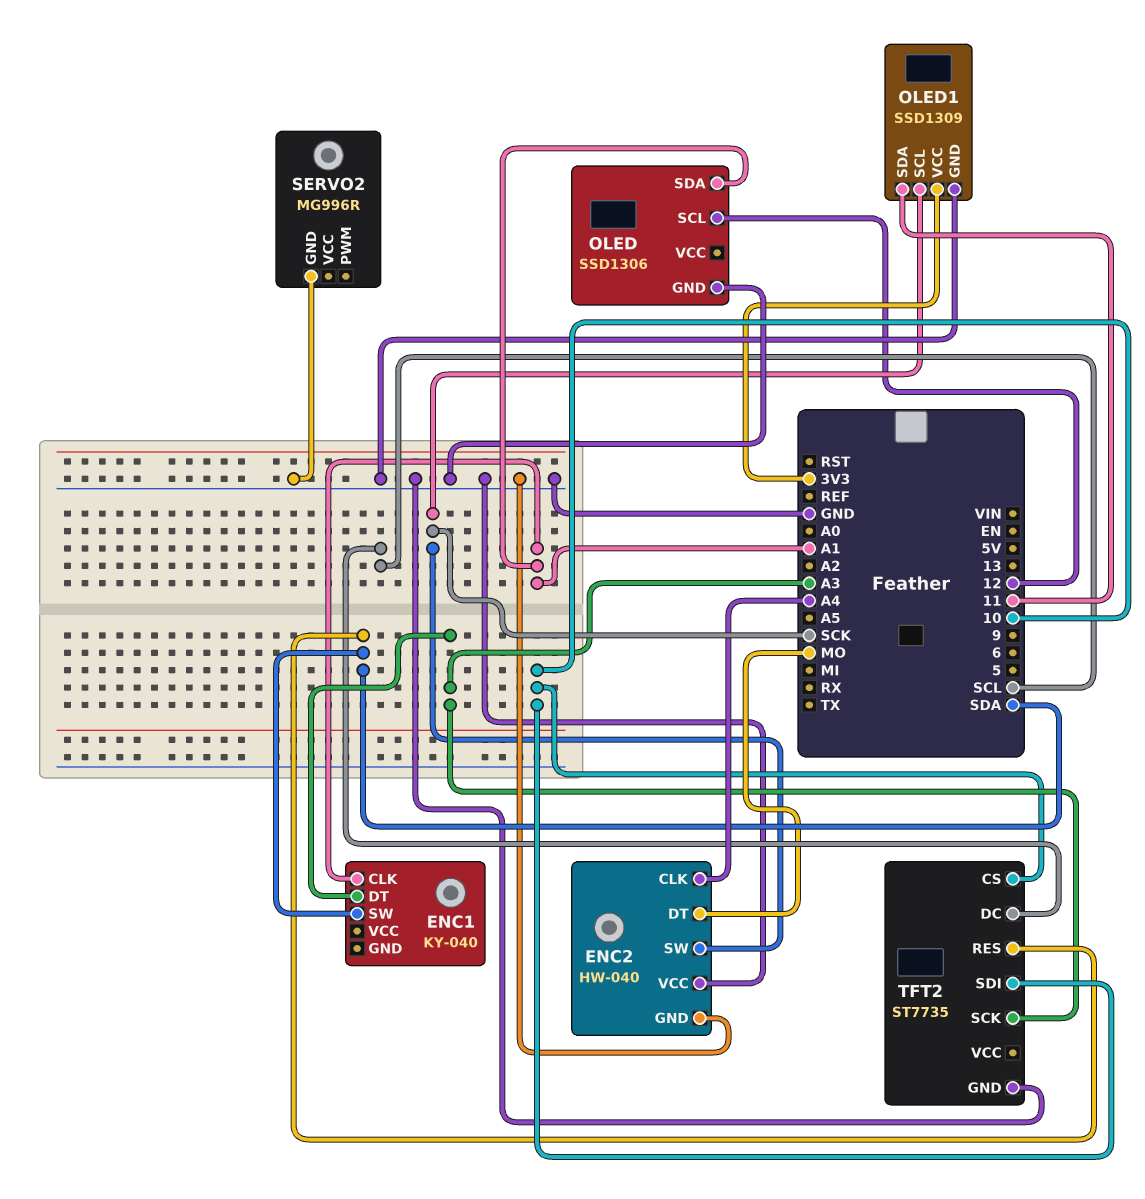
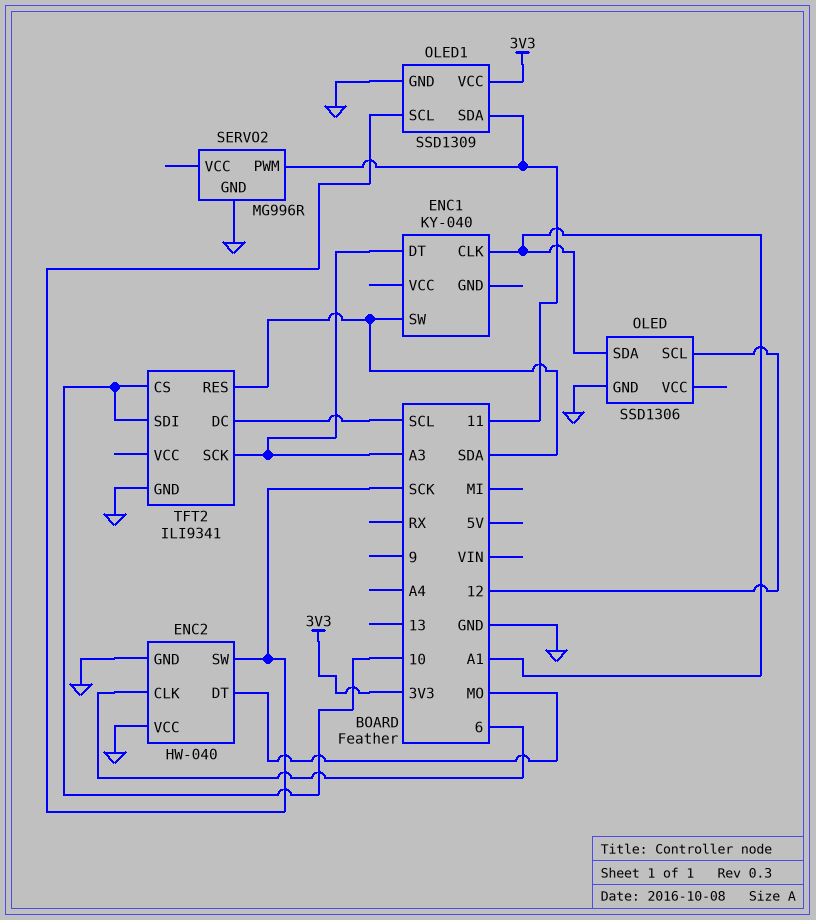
ENC2 pin CLK: A4 -> 6
SERVO2 pin PWM: none -> 11
TFT2: ST7735 -> ILI9341

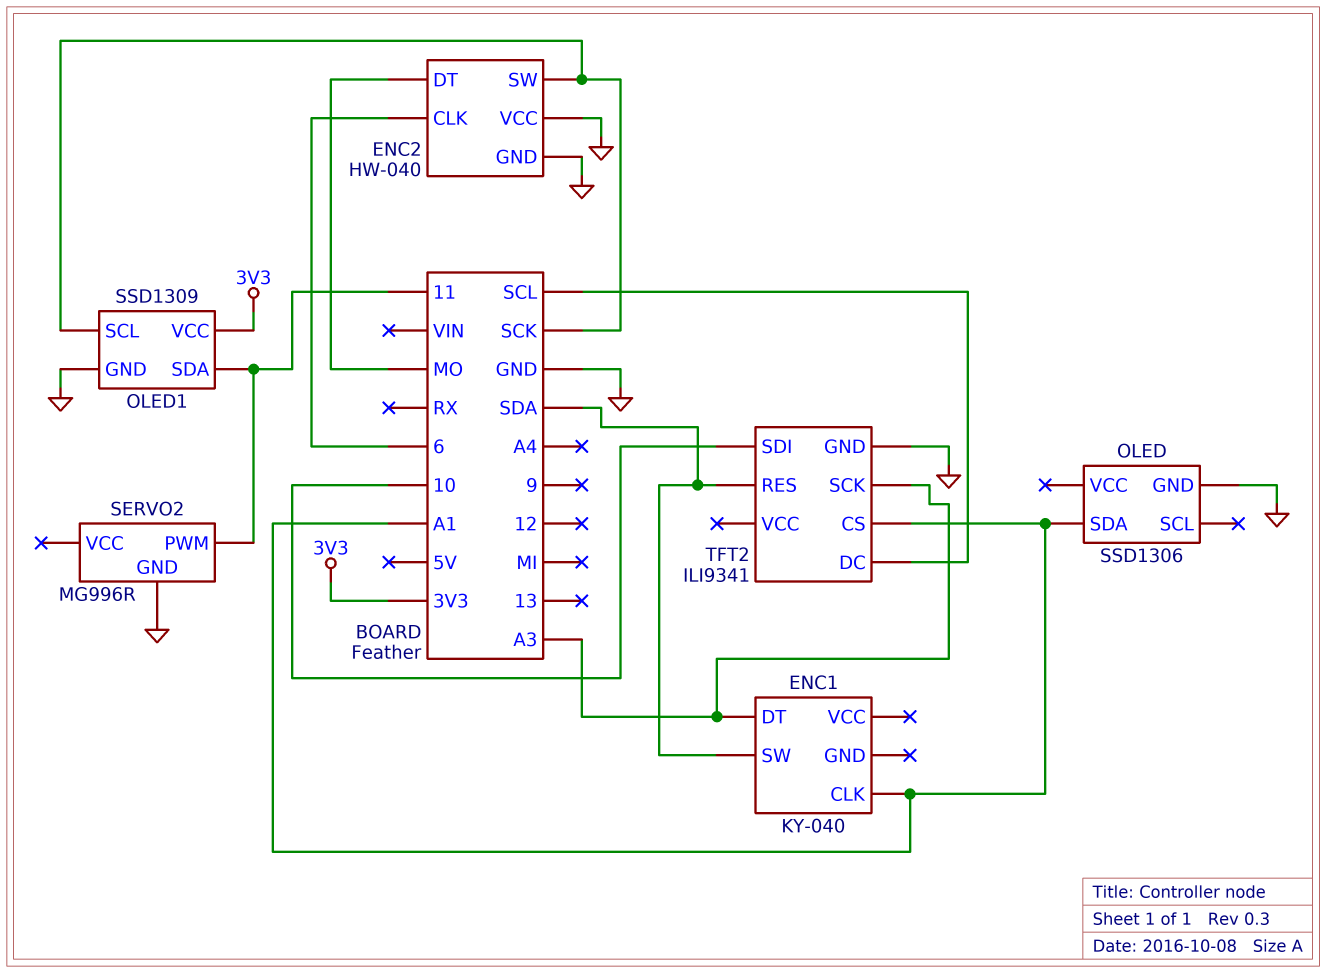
OLED pin SCL: 12 -> none
TFT2 pin CS: 10 -> A1

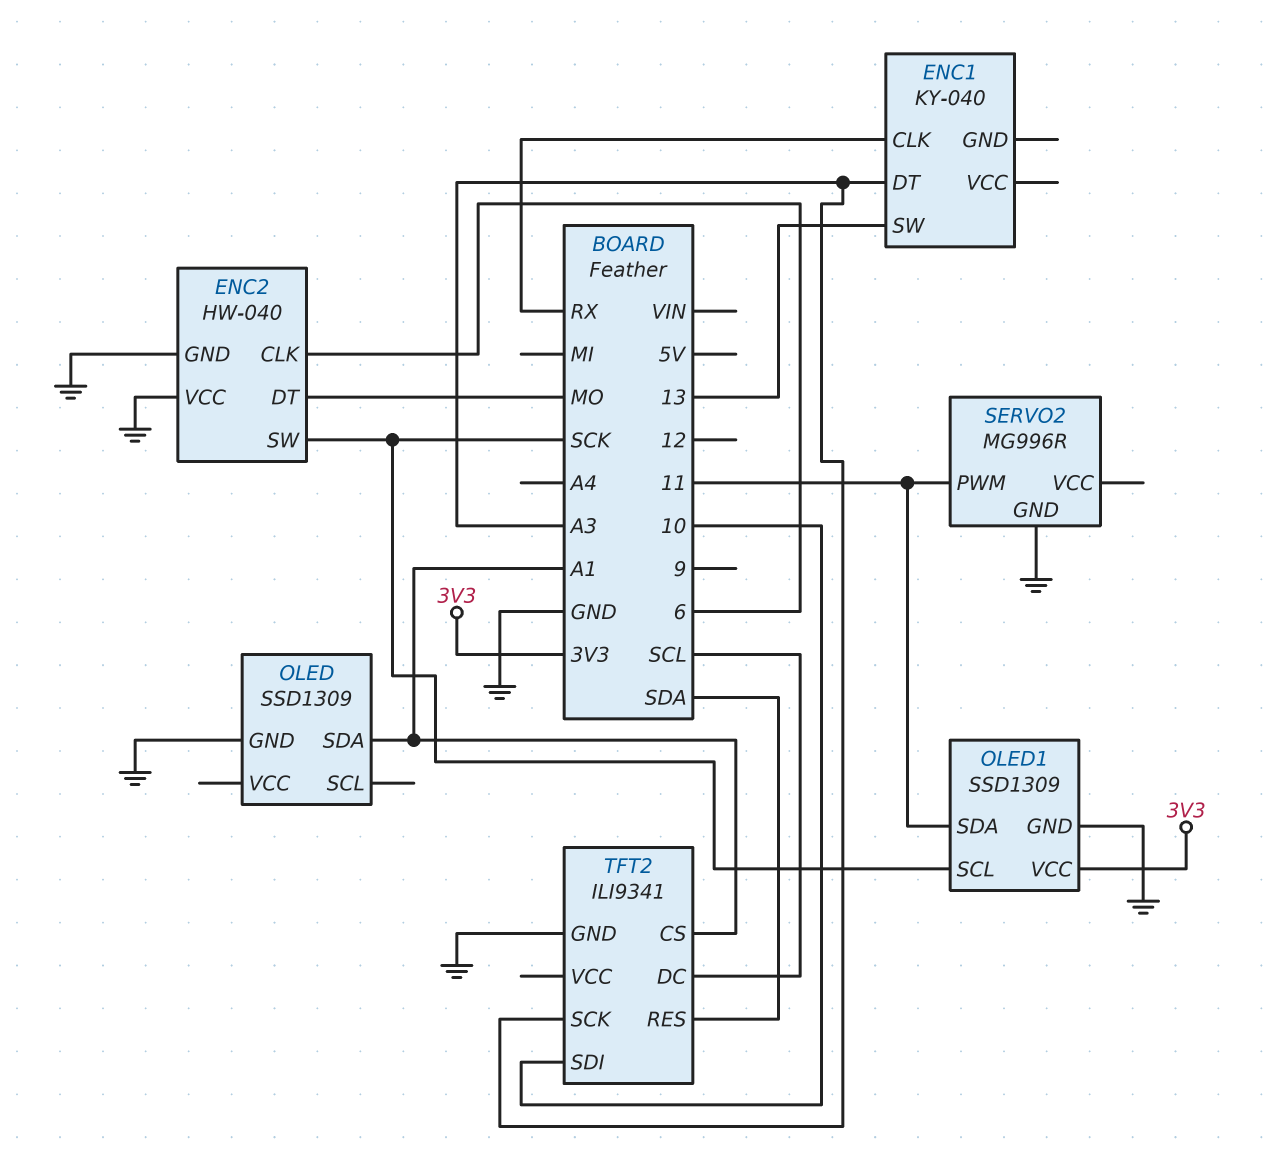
ENC1 pin CLK: A1 -> RX
ENC1 pin SW: SDA -> 13
OLED: SSD1306 -> SSD1309

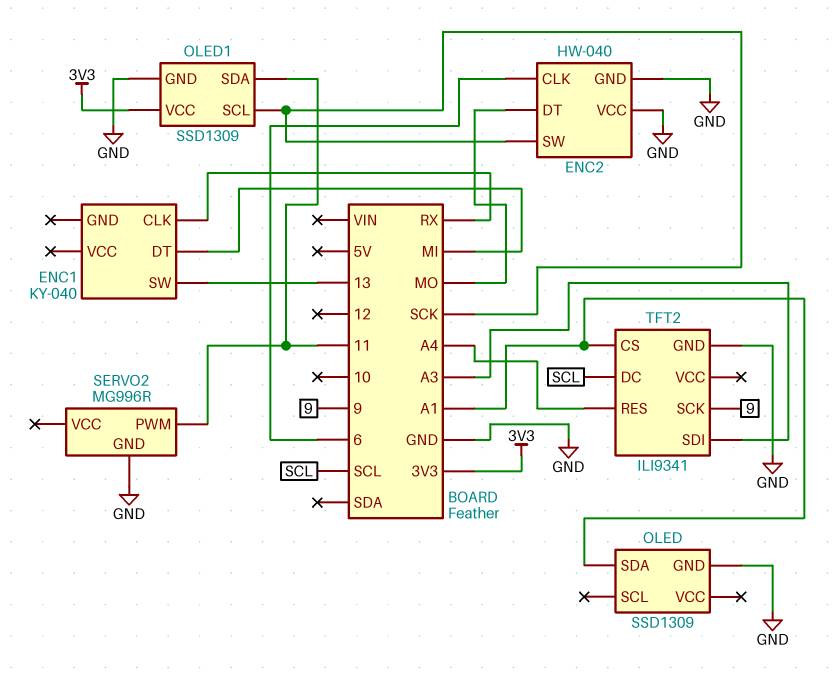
ENC1 pin DT: A3 -> MI
TFT2 pin RES: SDA -> A4
TFT2 pin SCK: A3 -> 9
TFT2 pin SDI: 10 -> A3

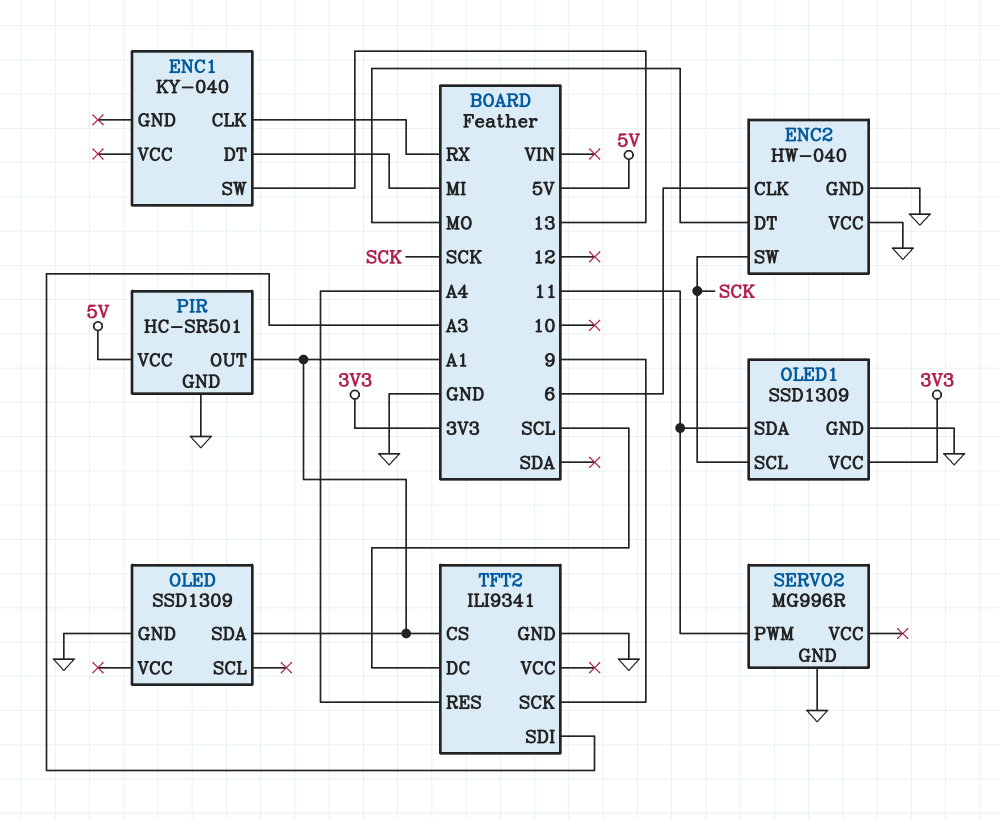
PIR: none -> HC-SR501
PIR pin GND: none -> GND
PIR pin OUT: none -> A1
PIR pin VCC: none -> 5V

